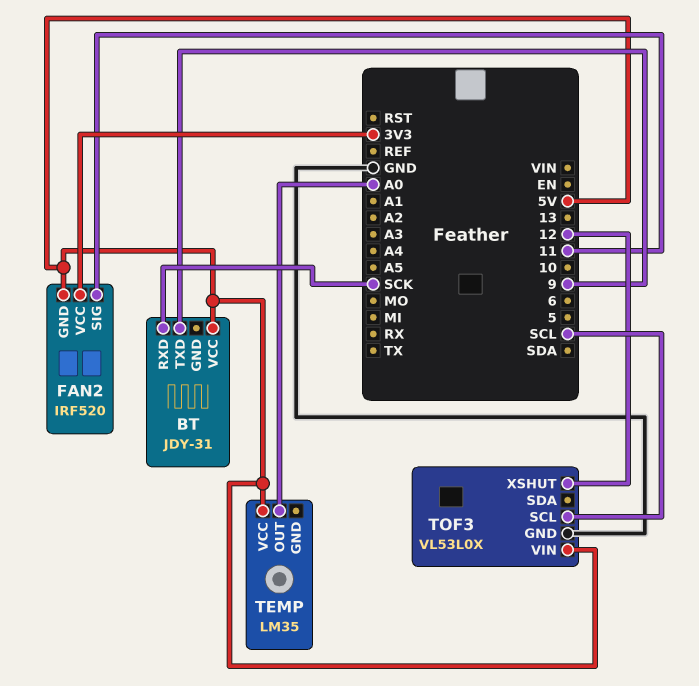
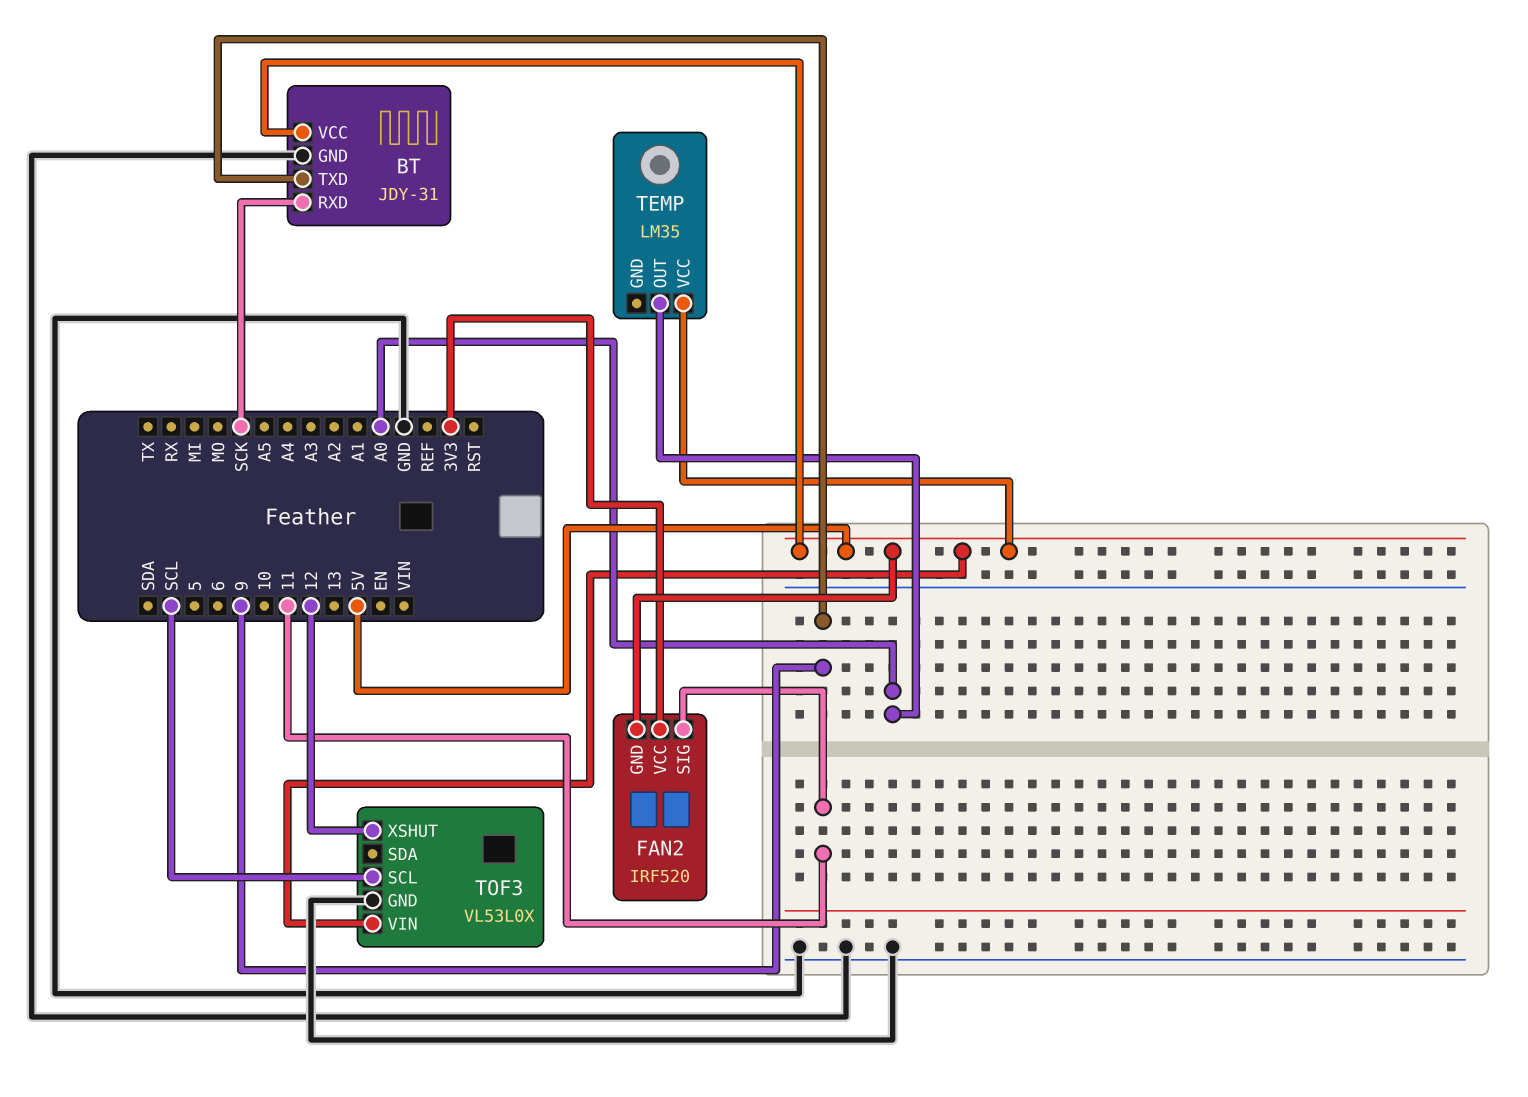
BT pin GND: none -> GND

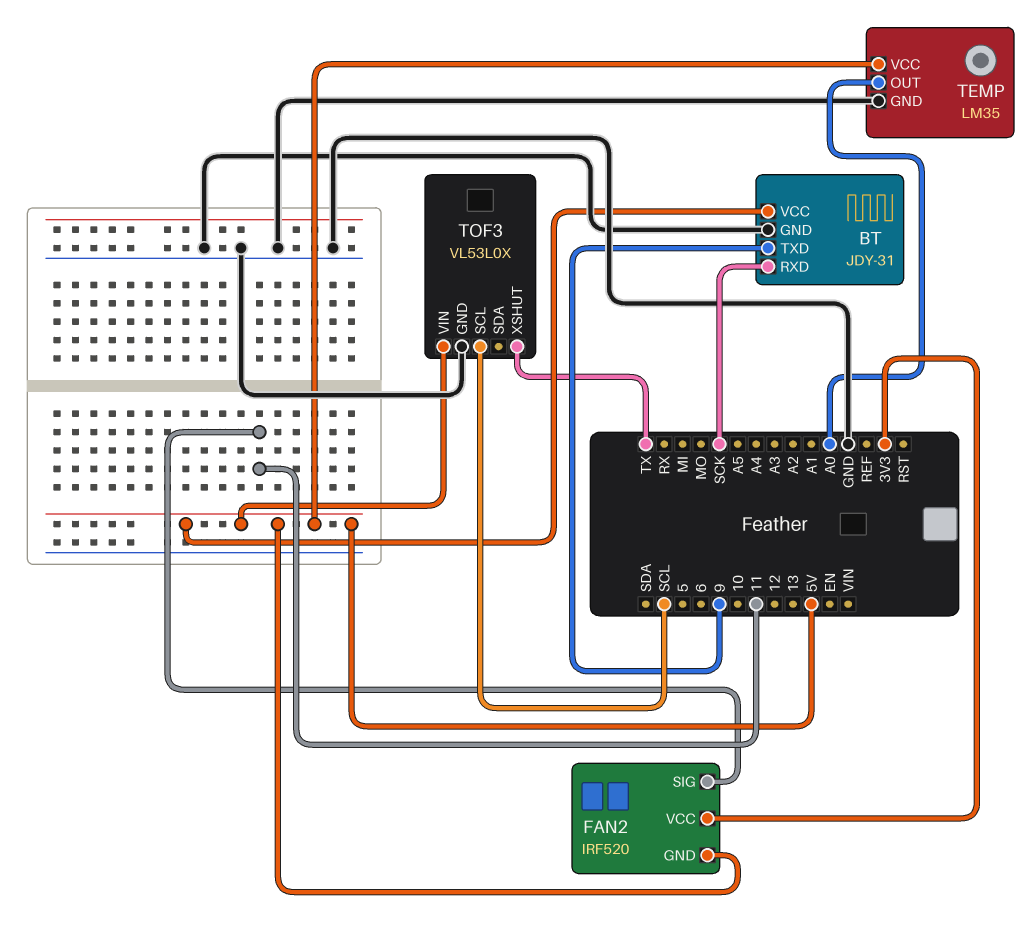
TEMP pin GND: none -> GND
TOF3 pin XSHUT: 12 -> TX

